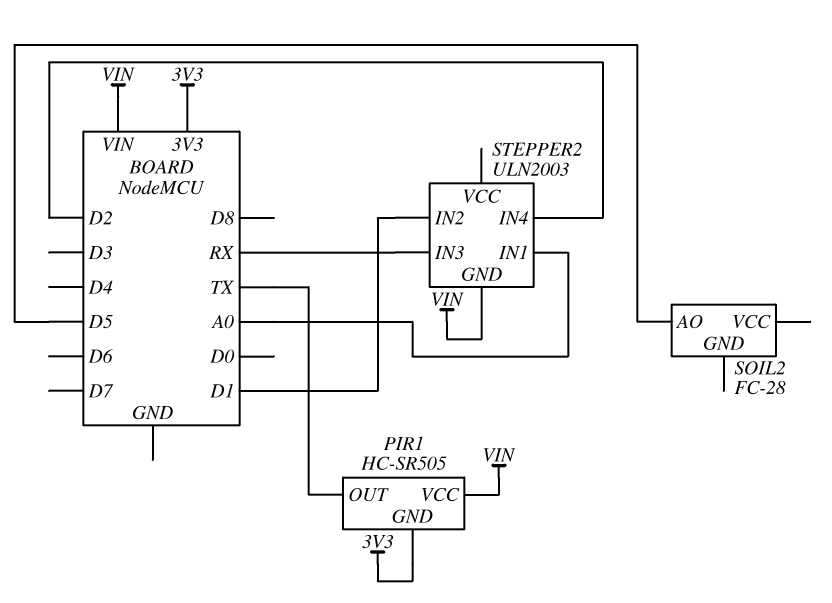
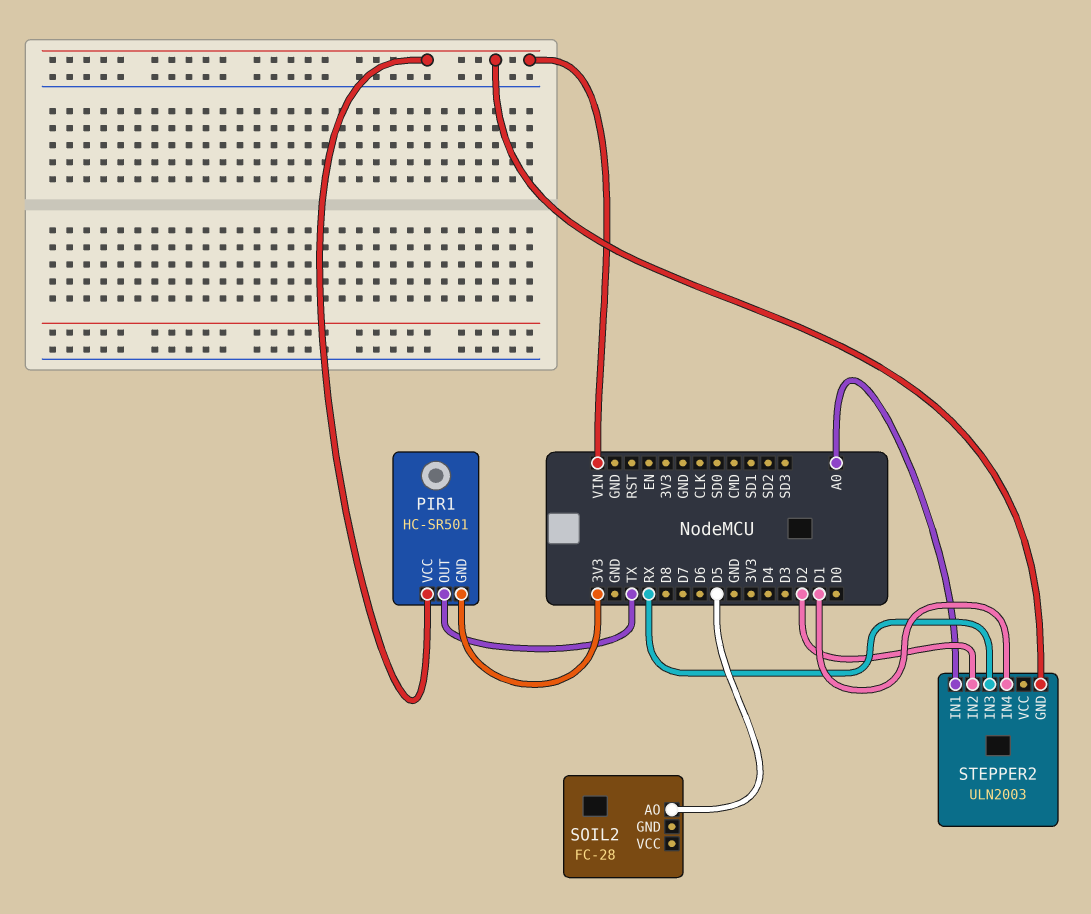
PIR1: HC-SR505 -> HC-SR501
STEPPER2 pin IN2: D1 -> D2
STEPPER2 pin IN4: D2 -> D1

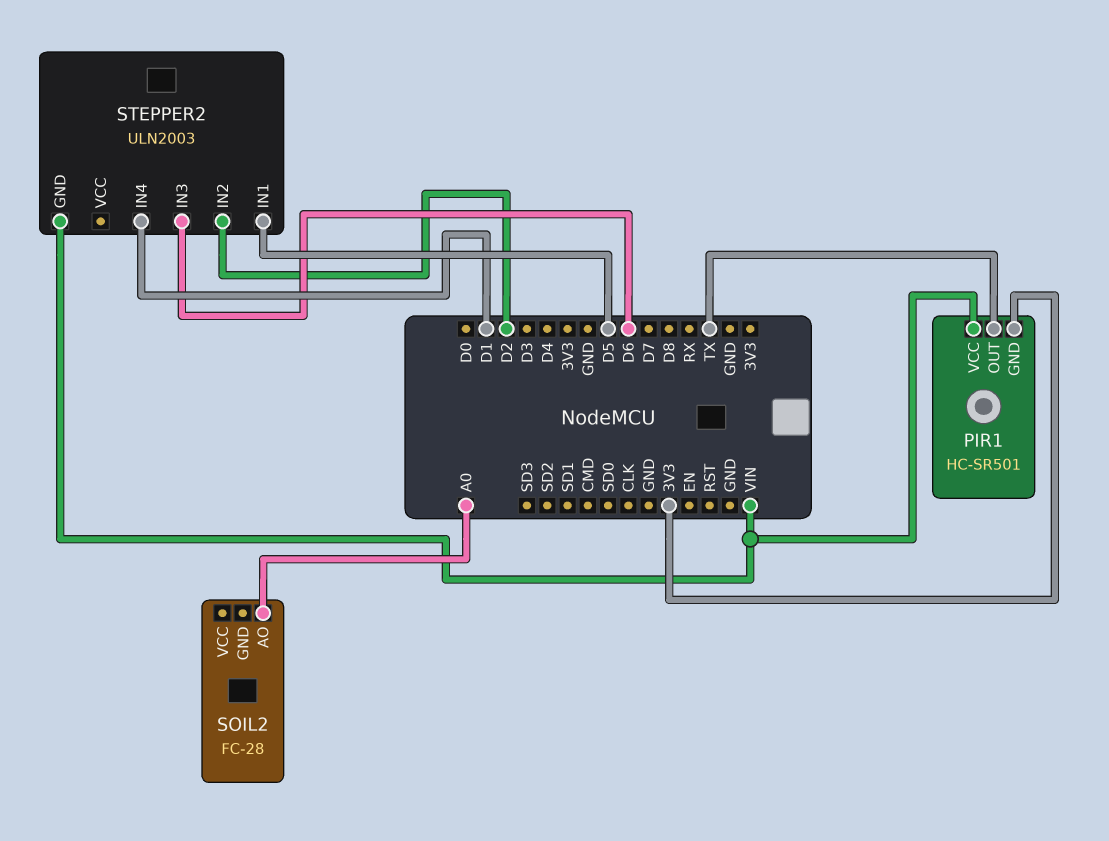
SOIL2 pin AO: D5 -> A0
STEPPER2 pin IN1: A0 -> D5
STEPPER2 pin IN3: RX -> D6

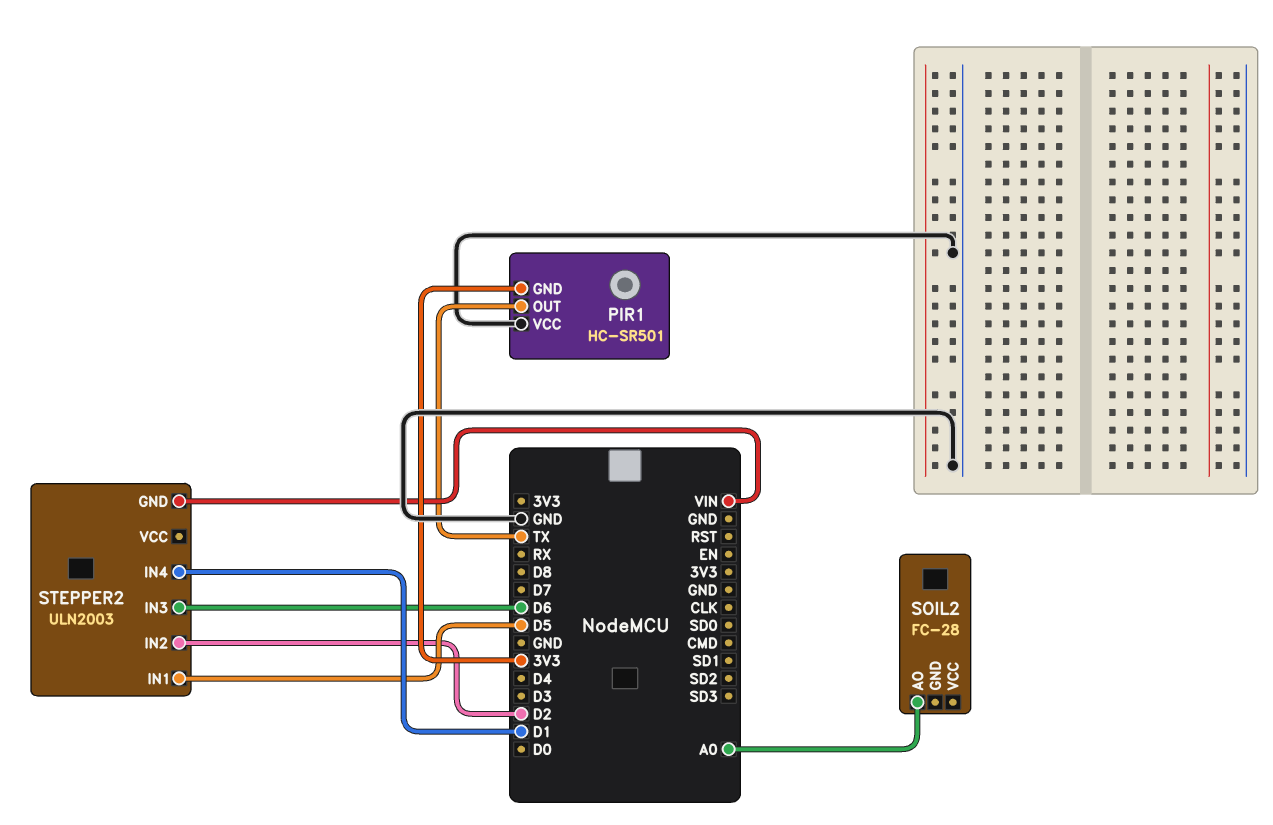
PIR1 pin VCC: VIN -> GND

